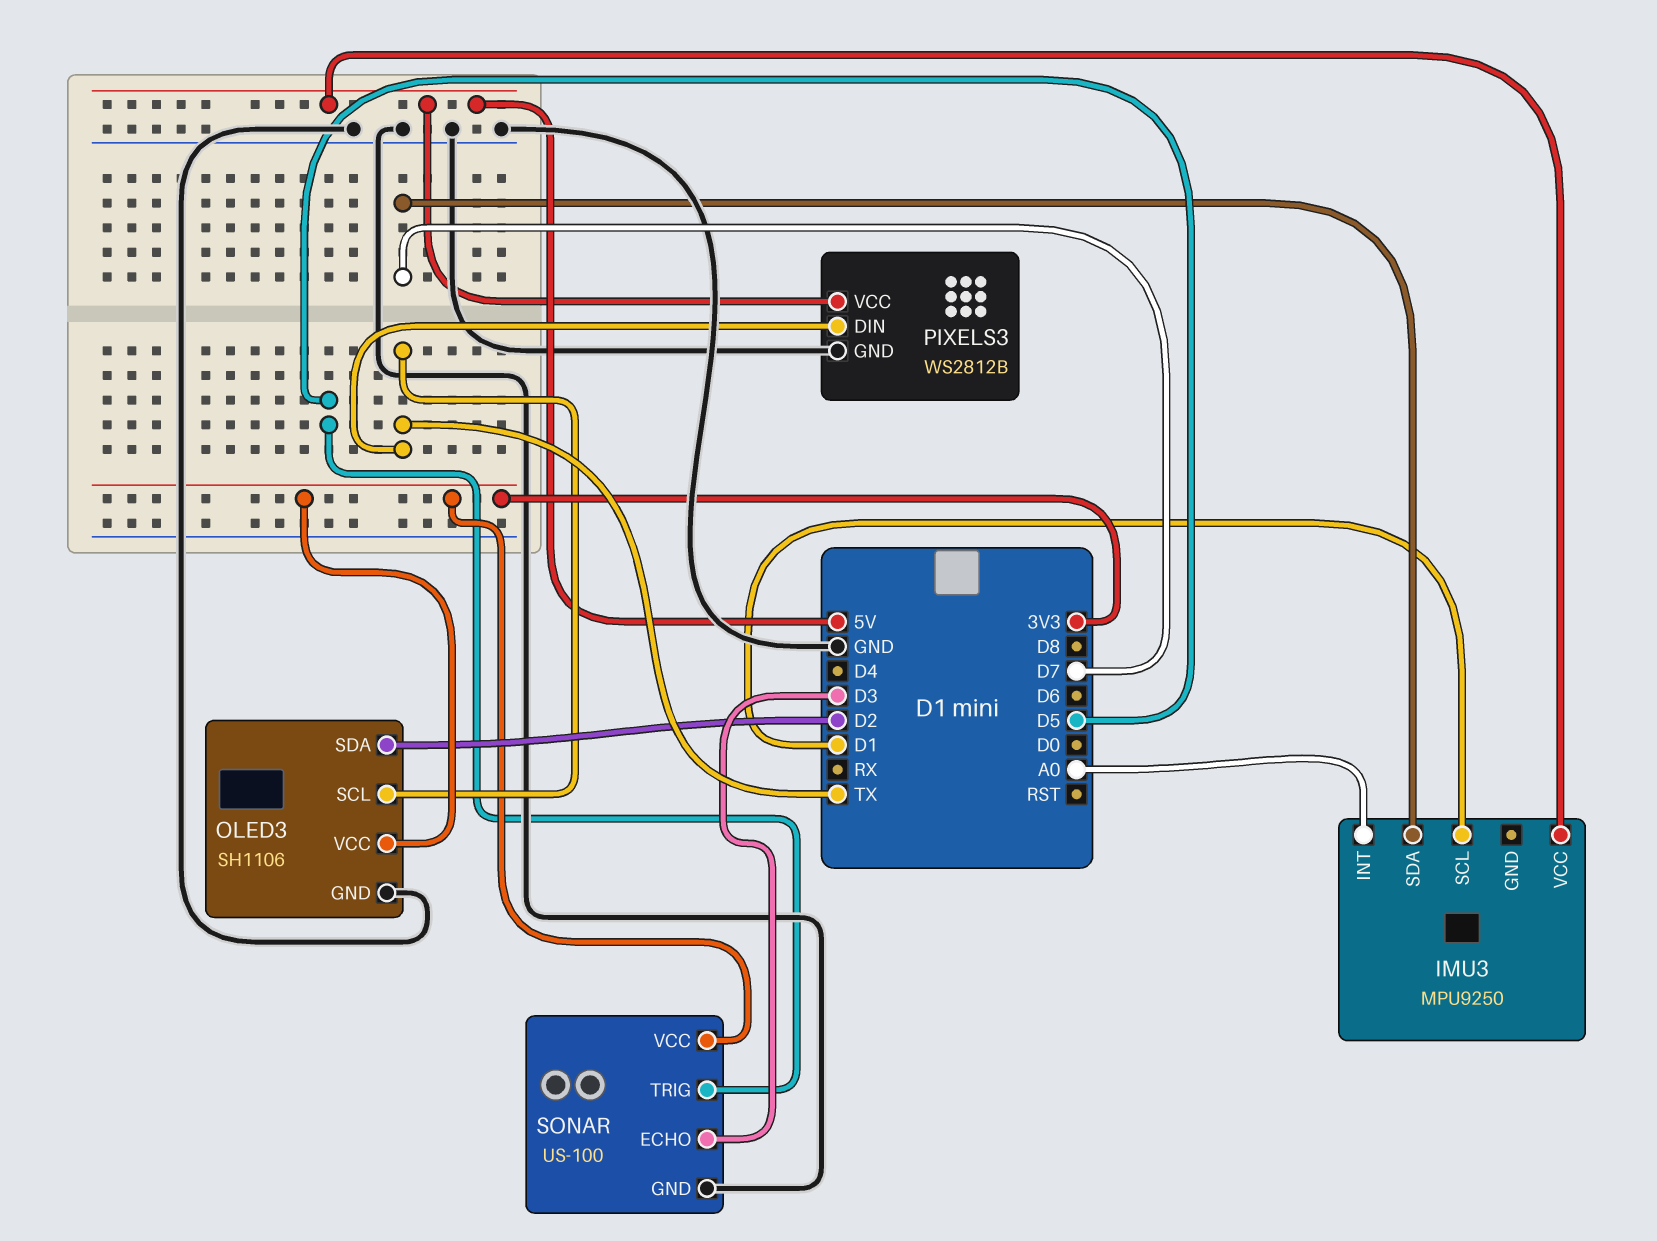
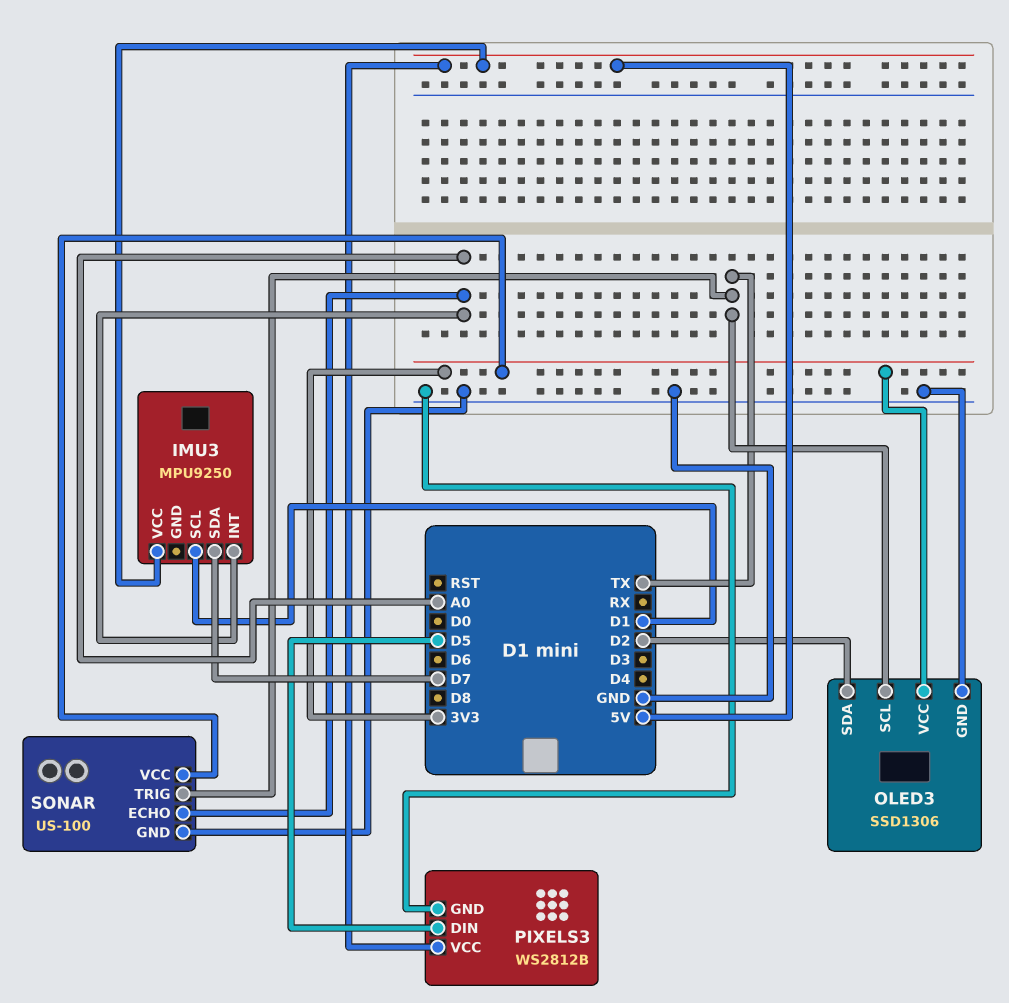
OLED3: SH1106 -> SSD1306
PIXELS3 pin DIN: TX -> D5
SONAR pin ECHO: D3 -> A0
SONAR pin TRIG: D5 -> TX

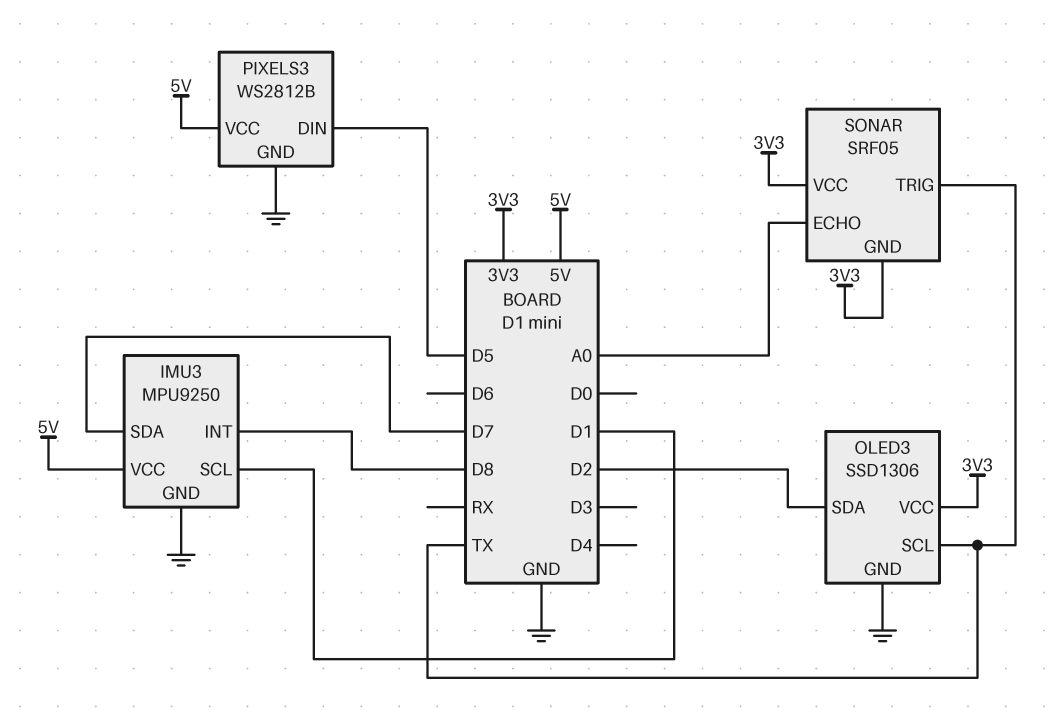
IMU3 pin GND: none -> GND
IMU3 pin INT: A0 -> D8
SONAR: US-100 -> SRF05
SONAR pin GND: GND -> 3V3

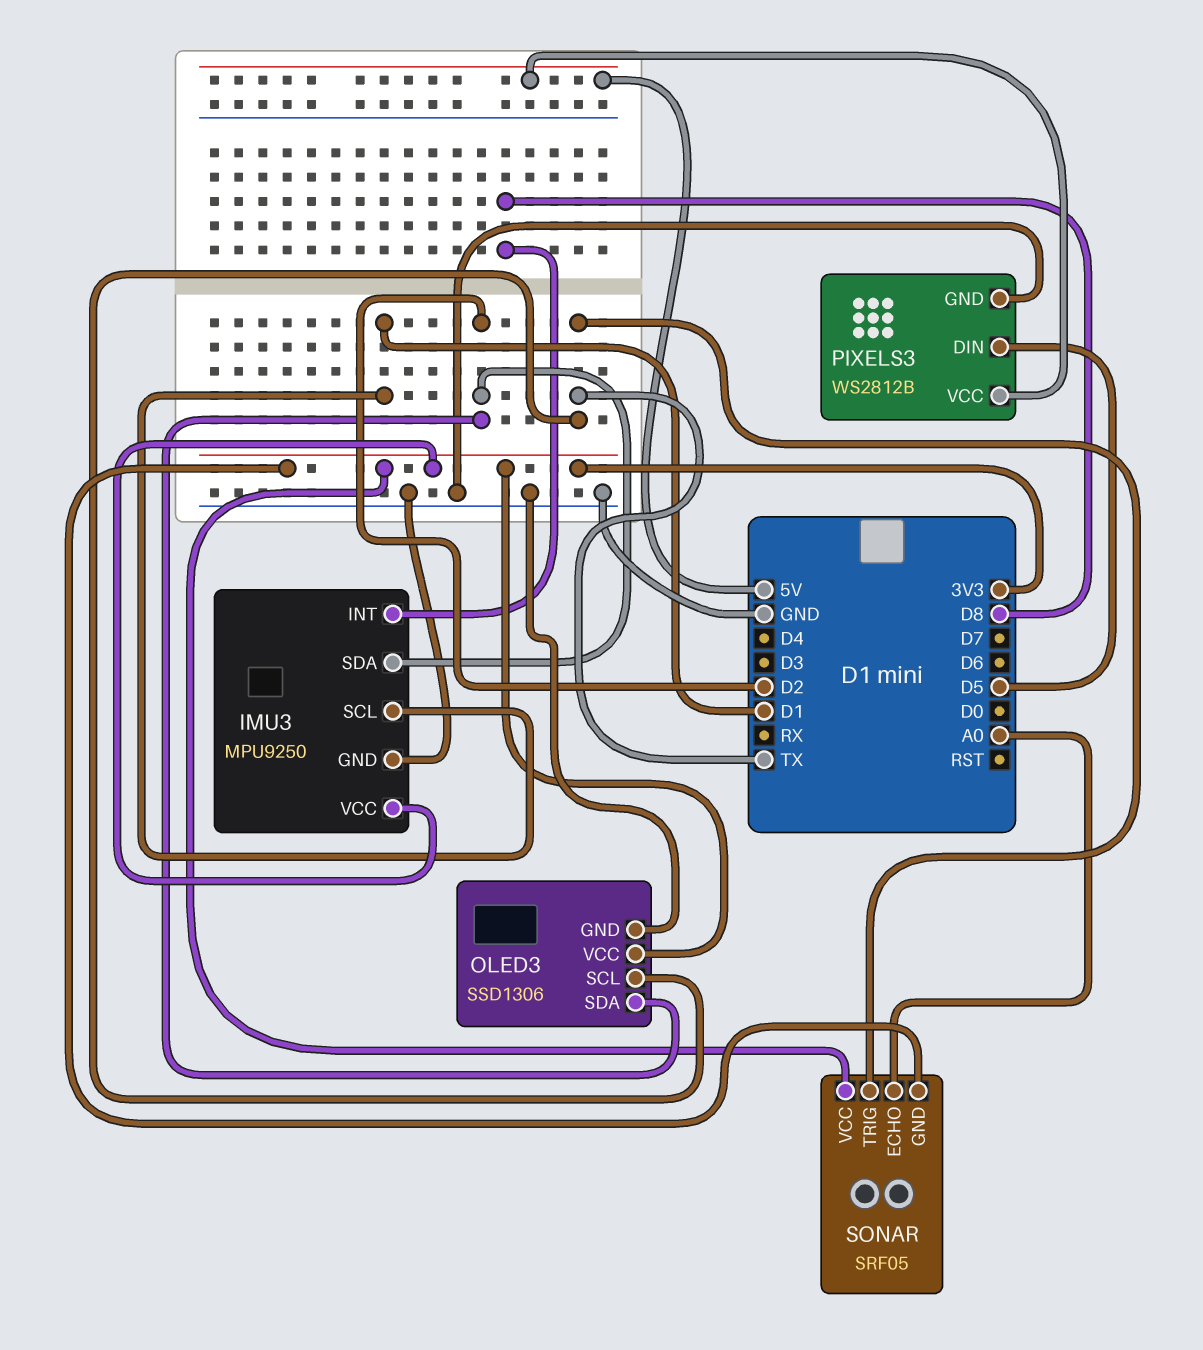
IMU3 pin SDA: D7 -> D2
IMU3 pin VCC: 5V -> 3V3

